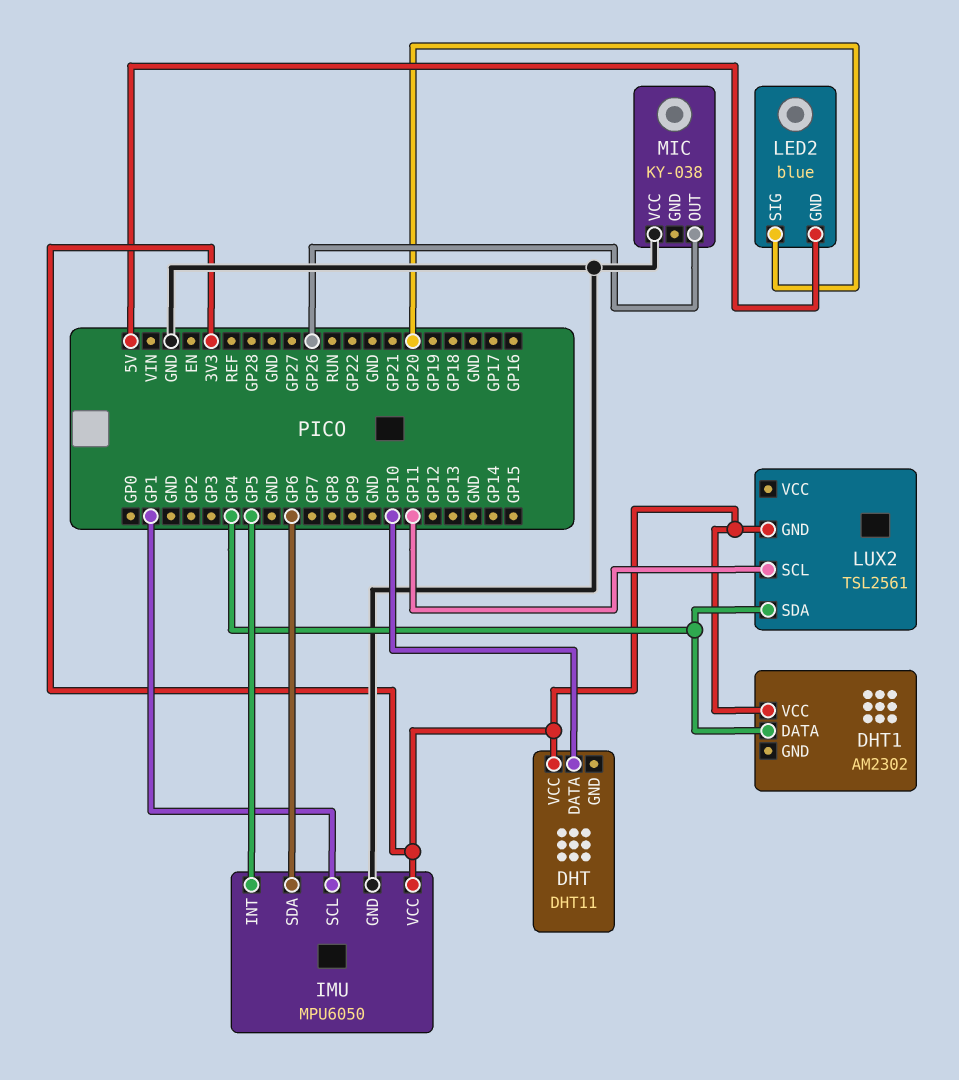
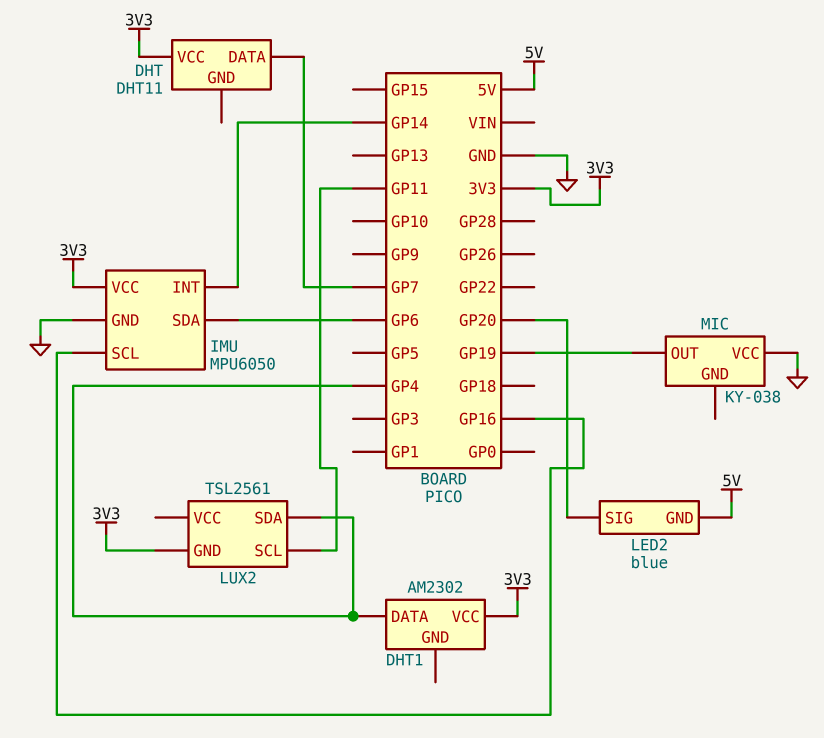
DHT pin DATA: GP10 -> GP7
IMU pin INT: GP5 -> GP14
IMU pin SCL: GP1 -> GP16
MIC pin OUT: GP26 -> GP19

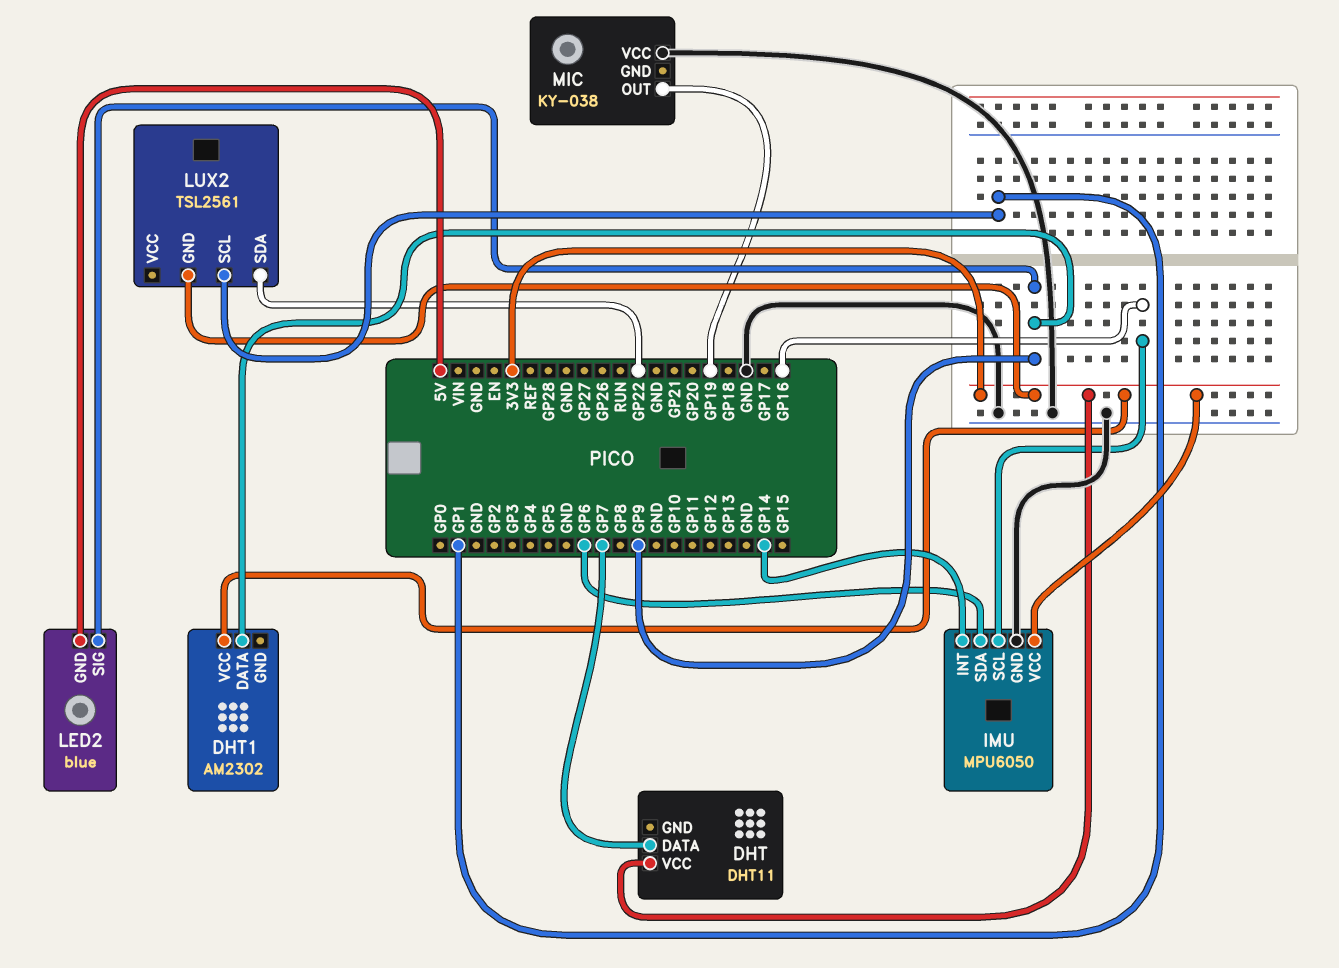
DHT1 pin DATA: GP4 -> GP9
LED2 pin SIG: GP20 -> GP9
LUX2 pin SCL: GP11 -> GP1
LUX2 pin SDA: GP4 -> GP22

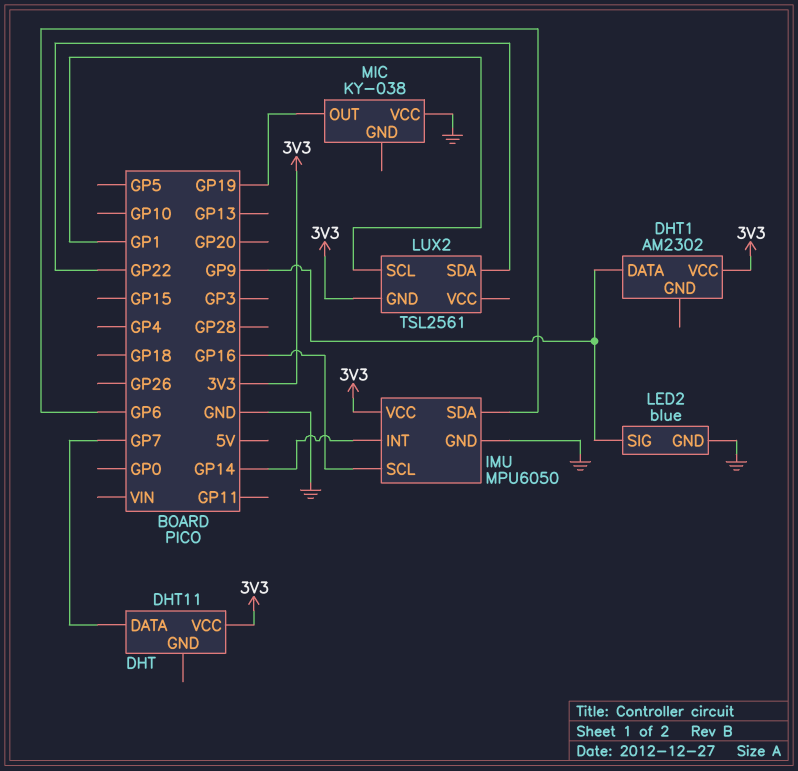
LED2 pin GND: 5V -> GND

